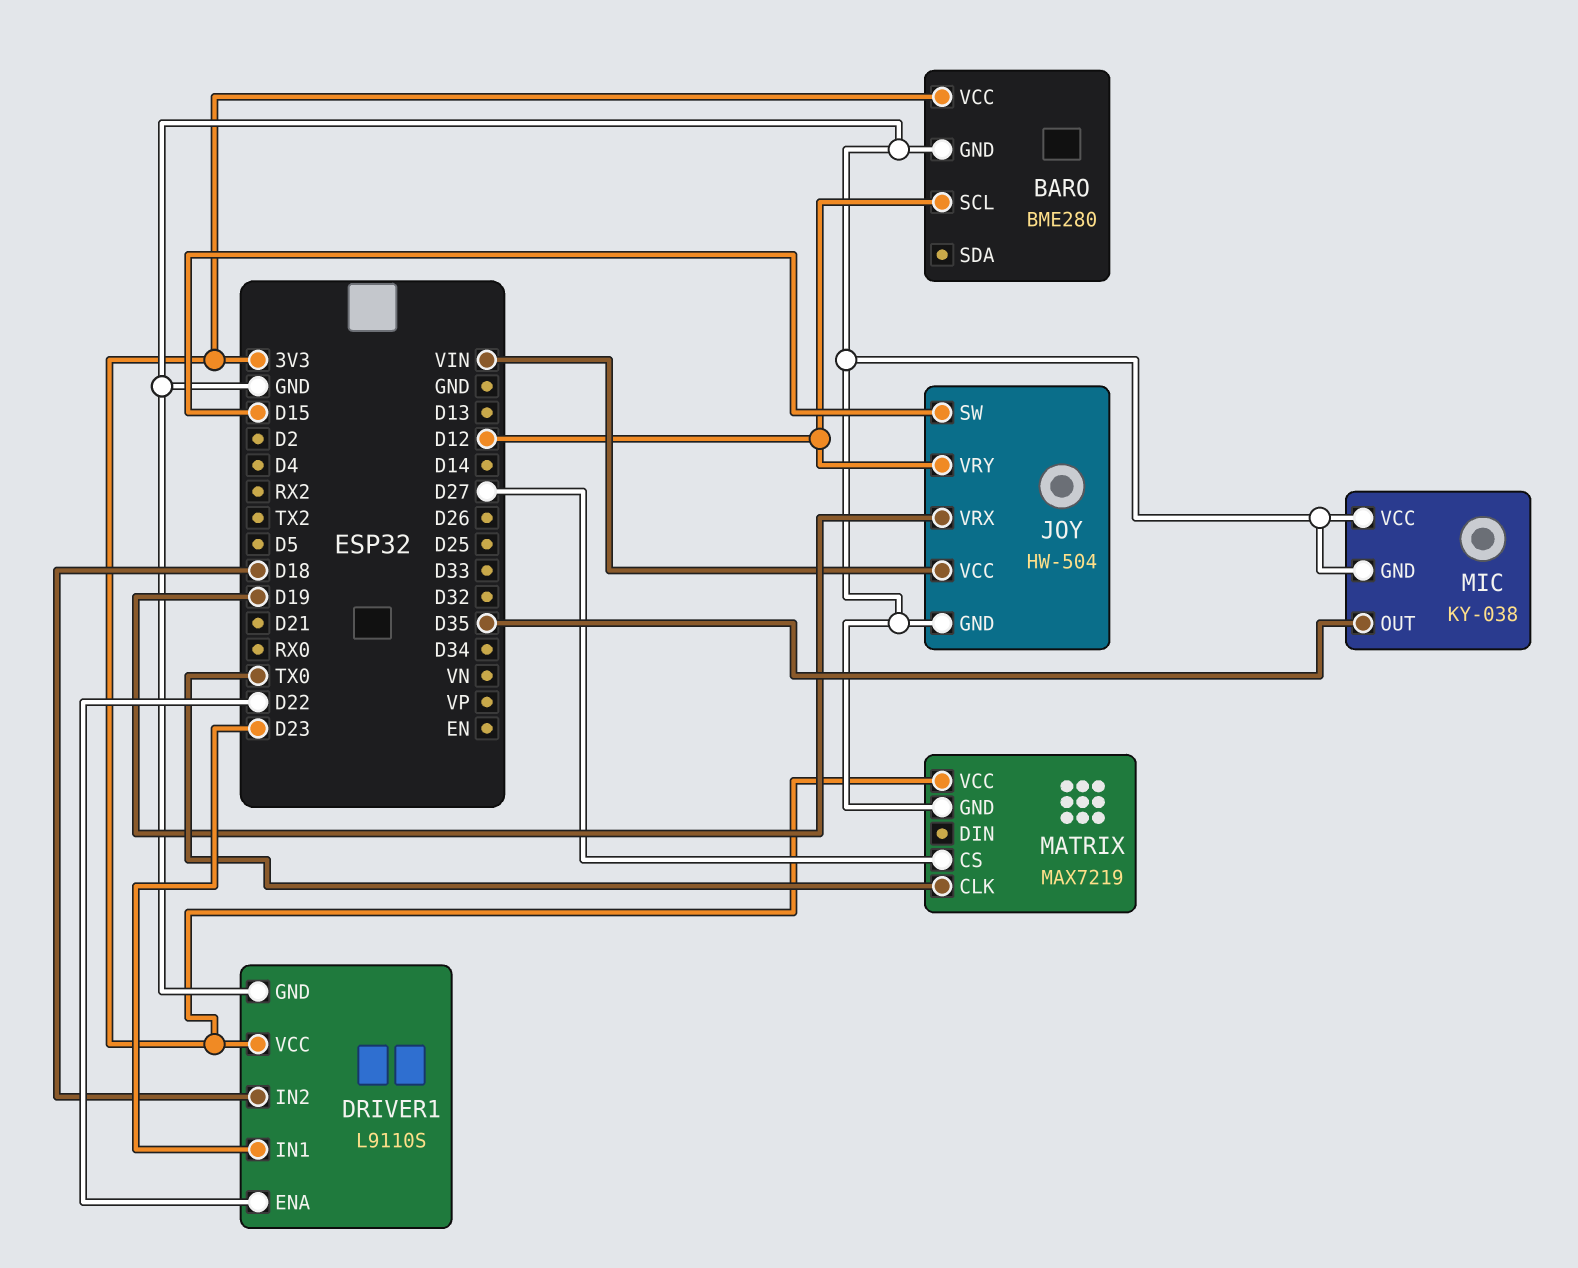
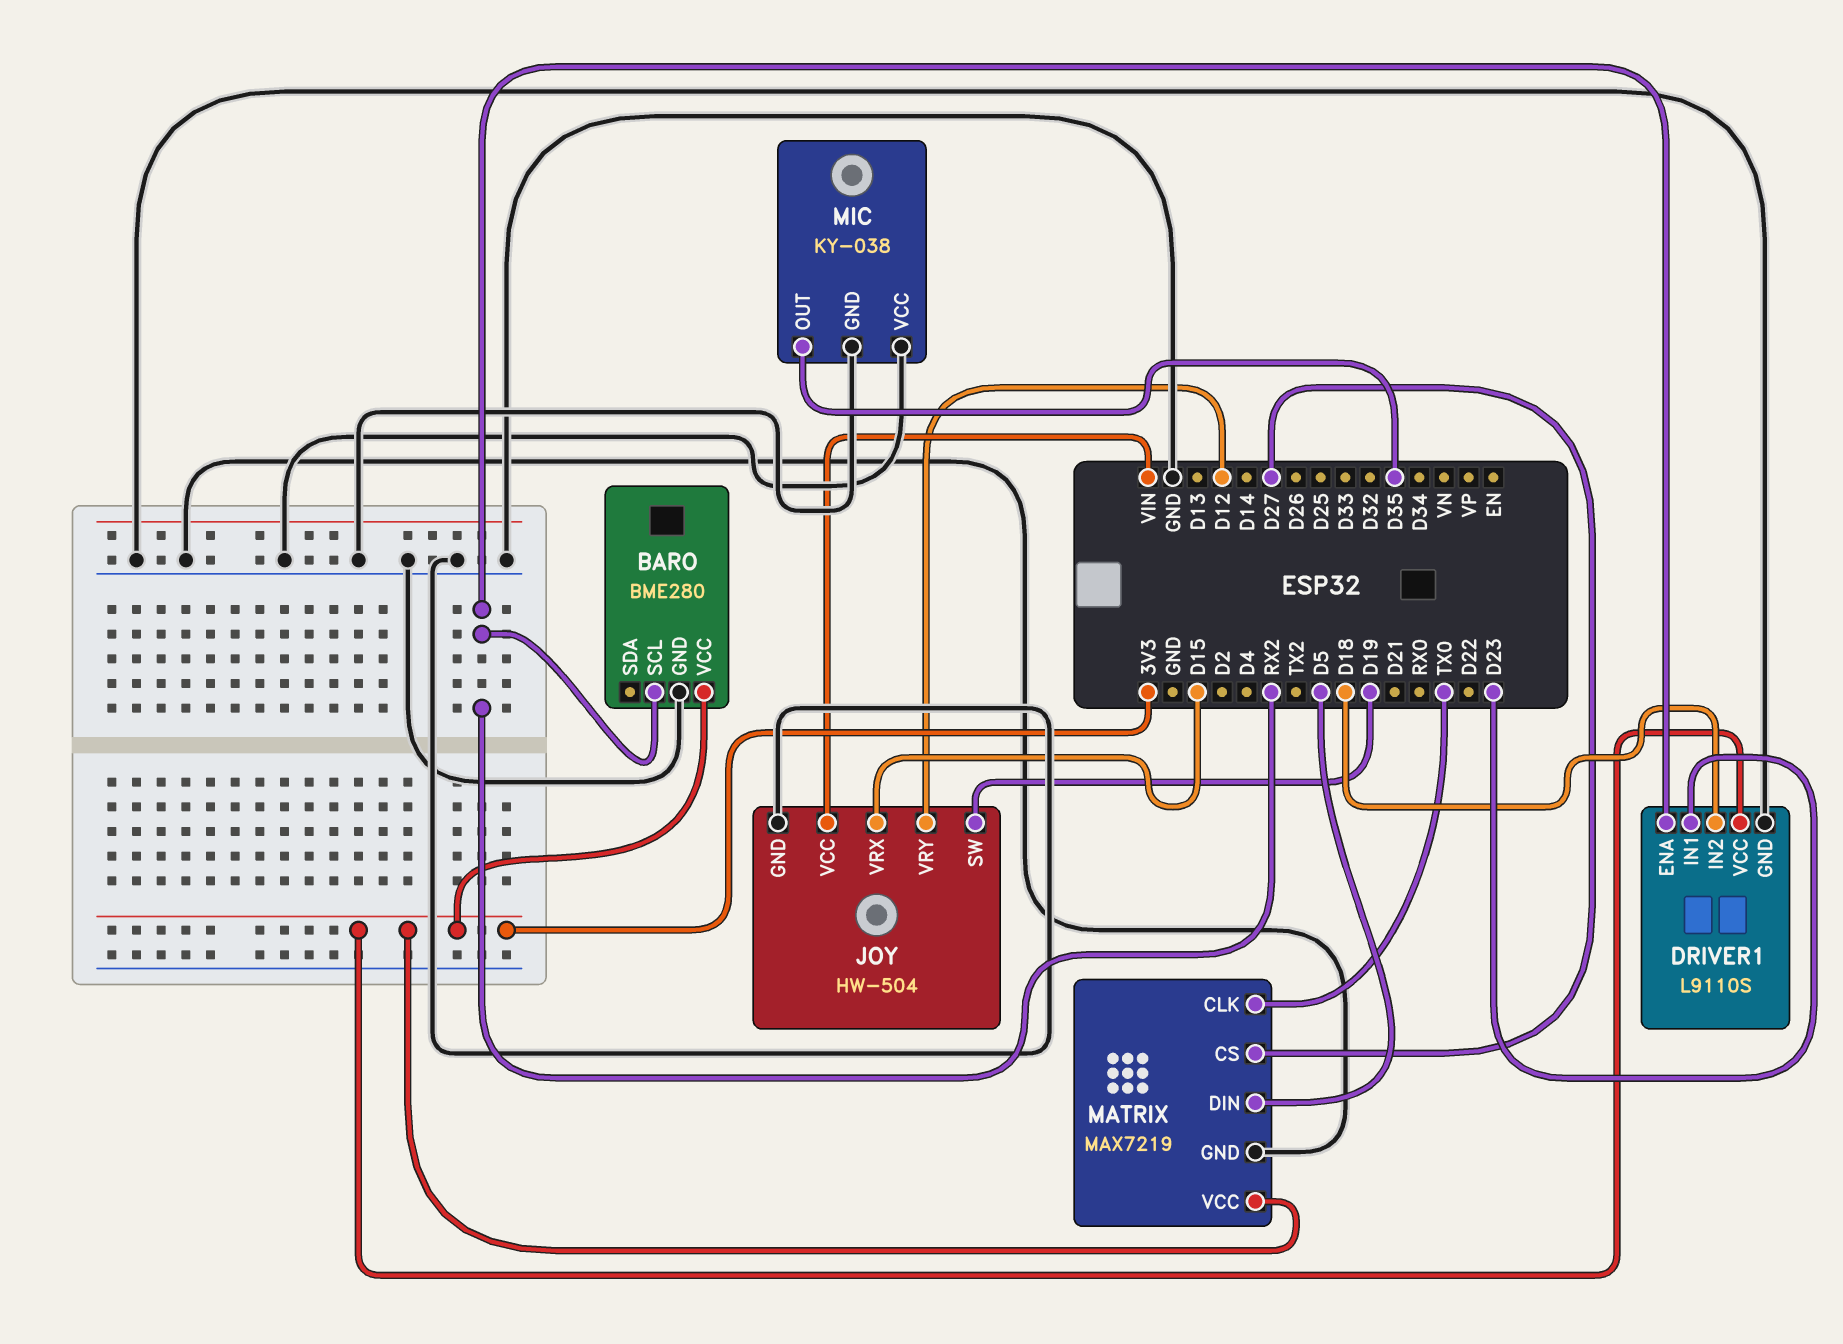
BARO pin SCL: D12 -> RX2
DRIVER1 pin ENA: D22 -> RX2
JOY pin SW: D15 -> D19
JOY pin VRX: D19 -> D15
MATRIX pin DIN: none -> D5

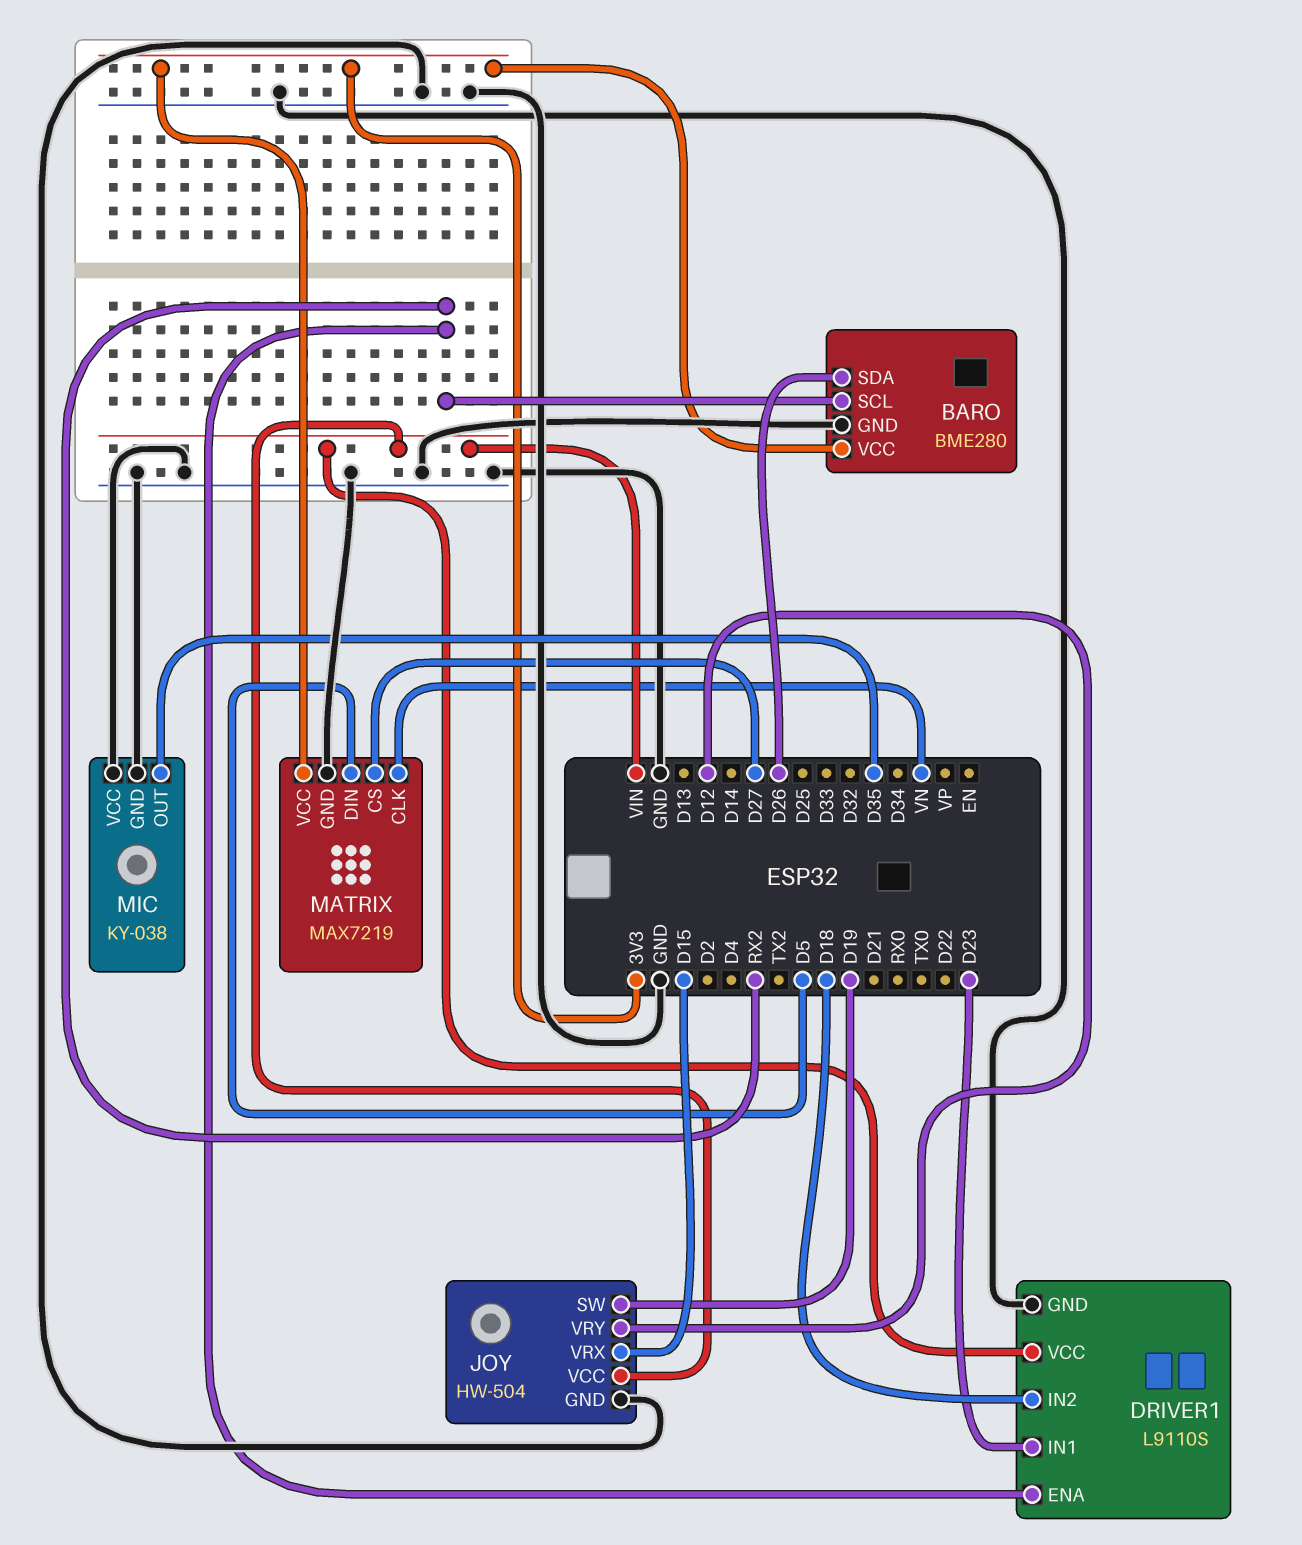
BARO pin SDA: none -> D26
DRIVER1 pin VCC: 3V3 -> VIN
MATRIX pin CLK: TX0 -> VN

